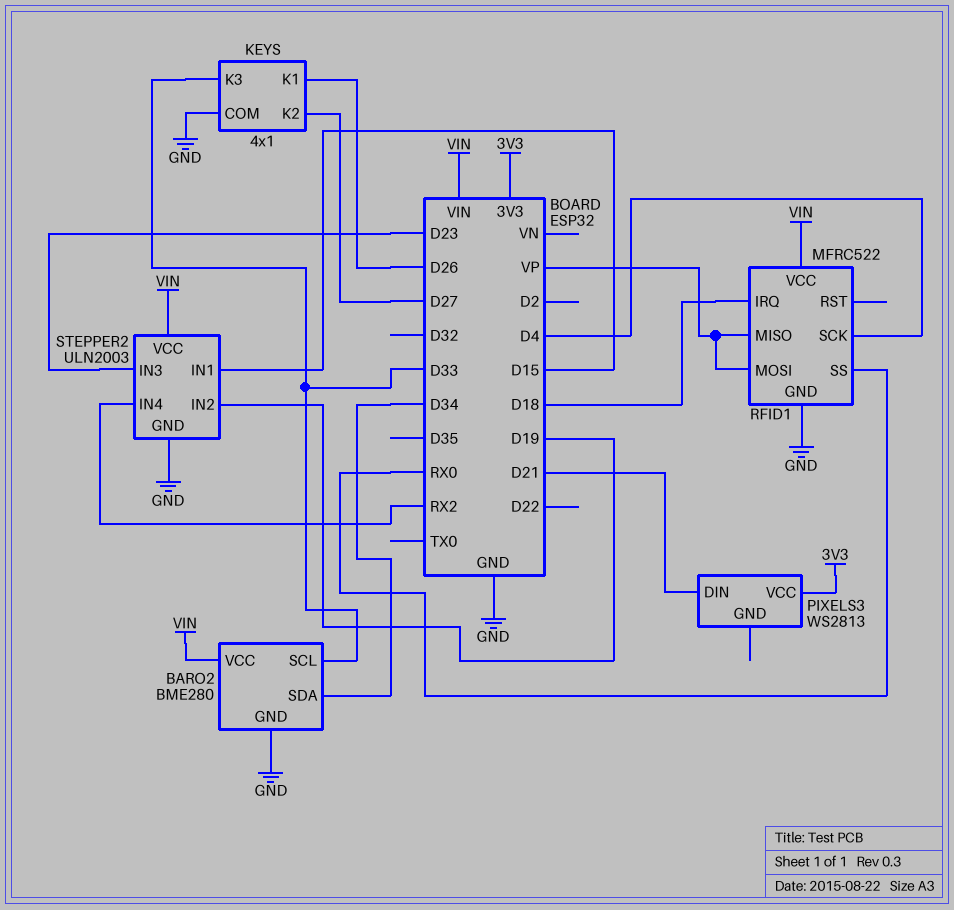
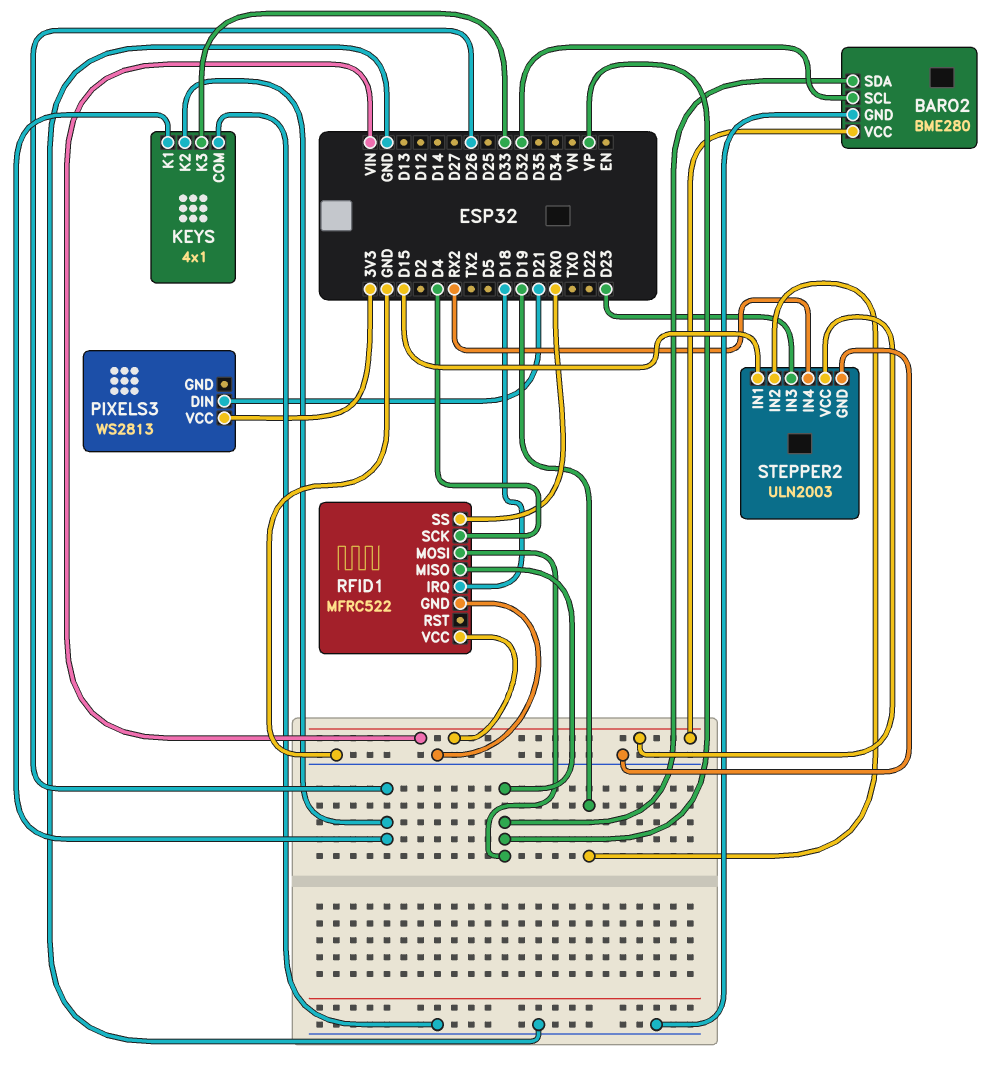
BARO2 pin SCL: D33 -> D32
BARO2 pin SDA: D34 -> VP
KEYS pin K2: D27 -> D26

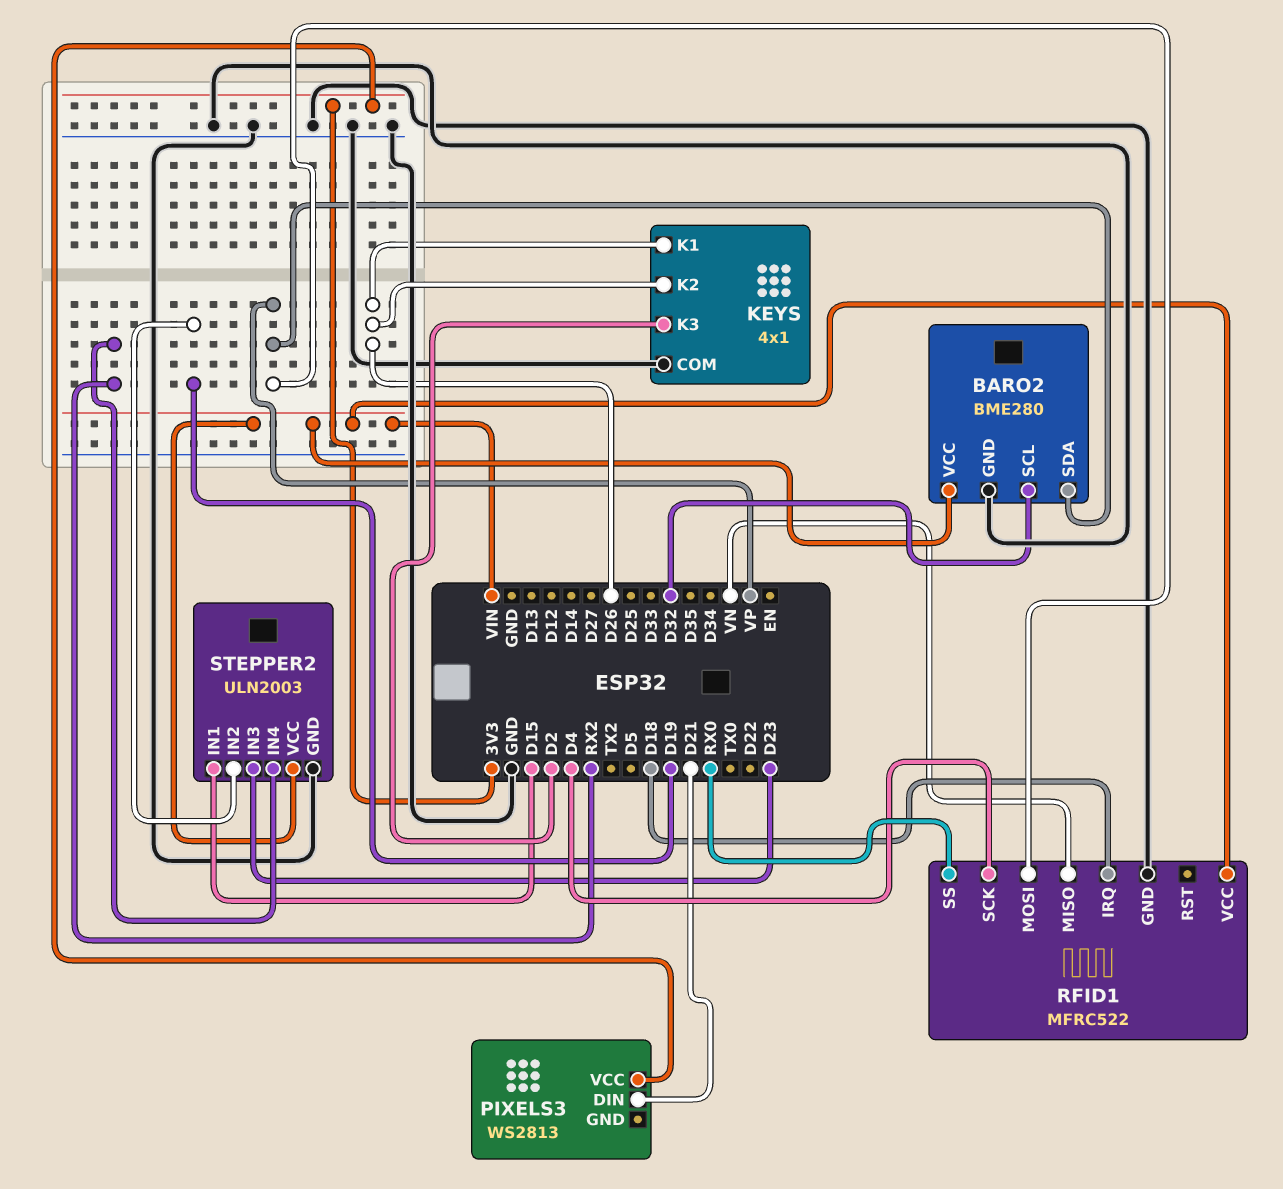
KEYS pin K3: D33 -> D2
RFID1 pin MISO: VP -> VN

